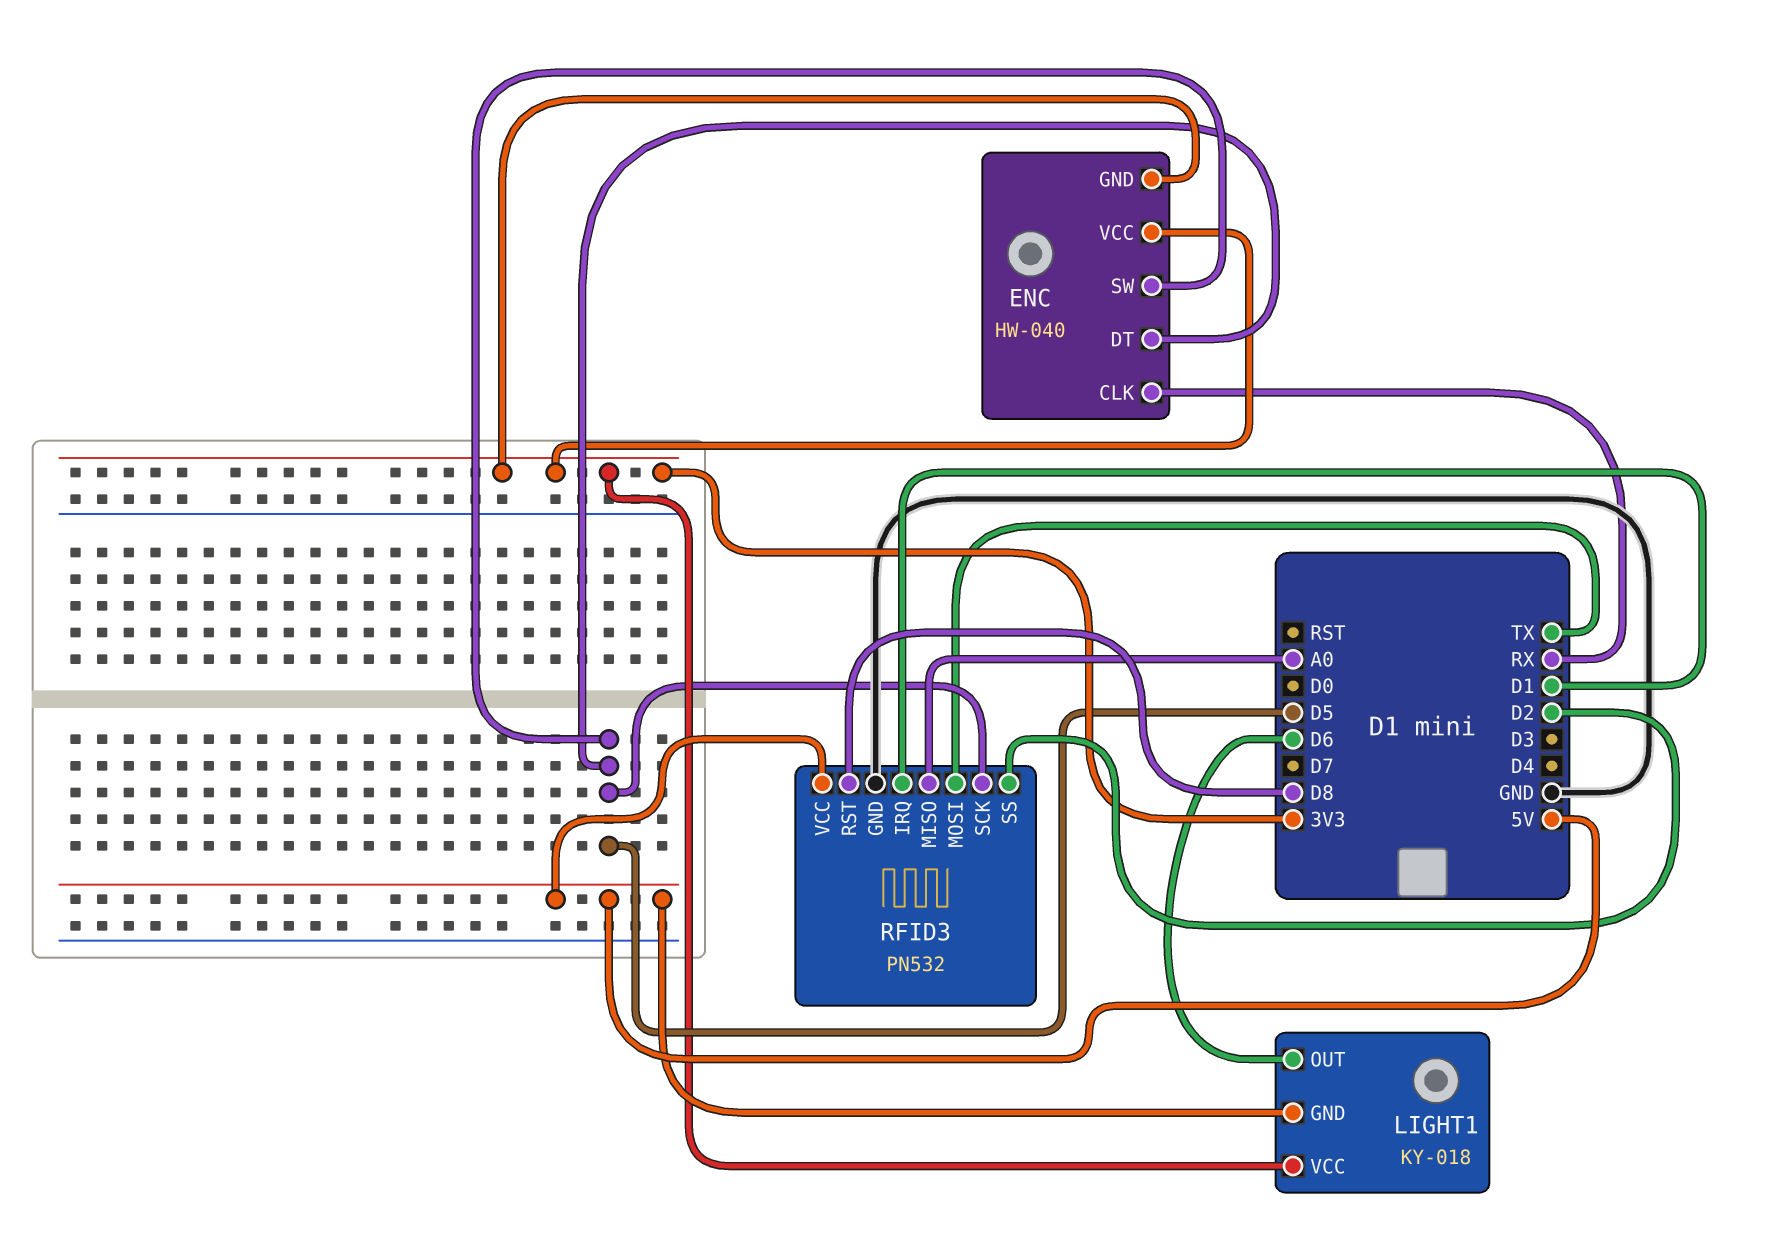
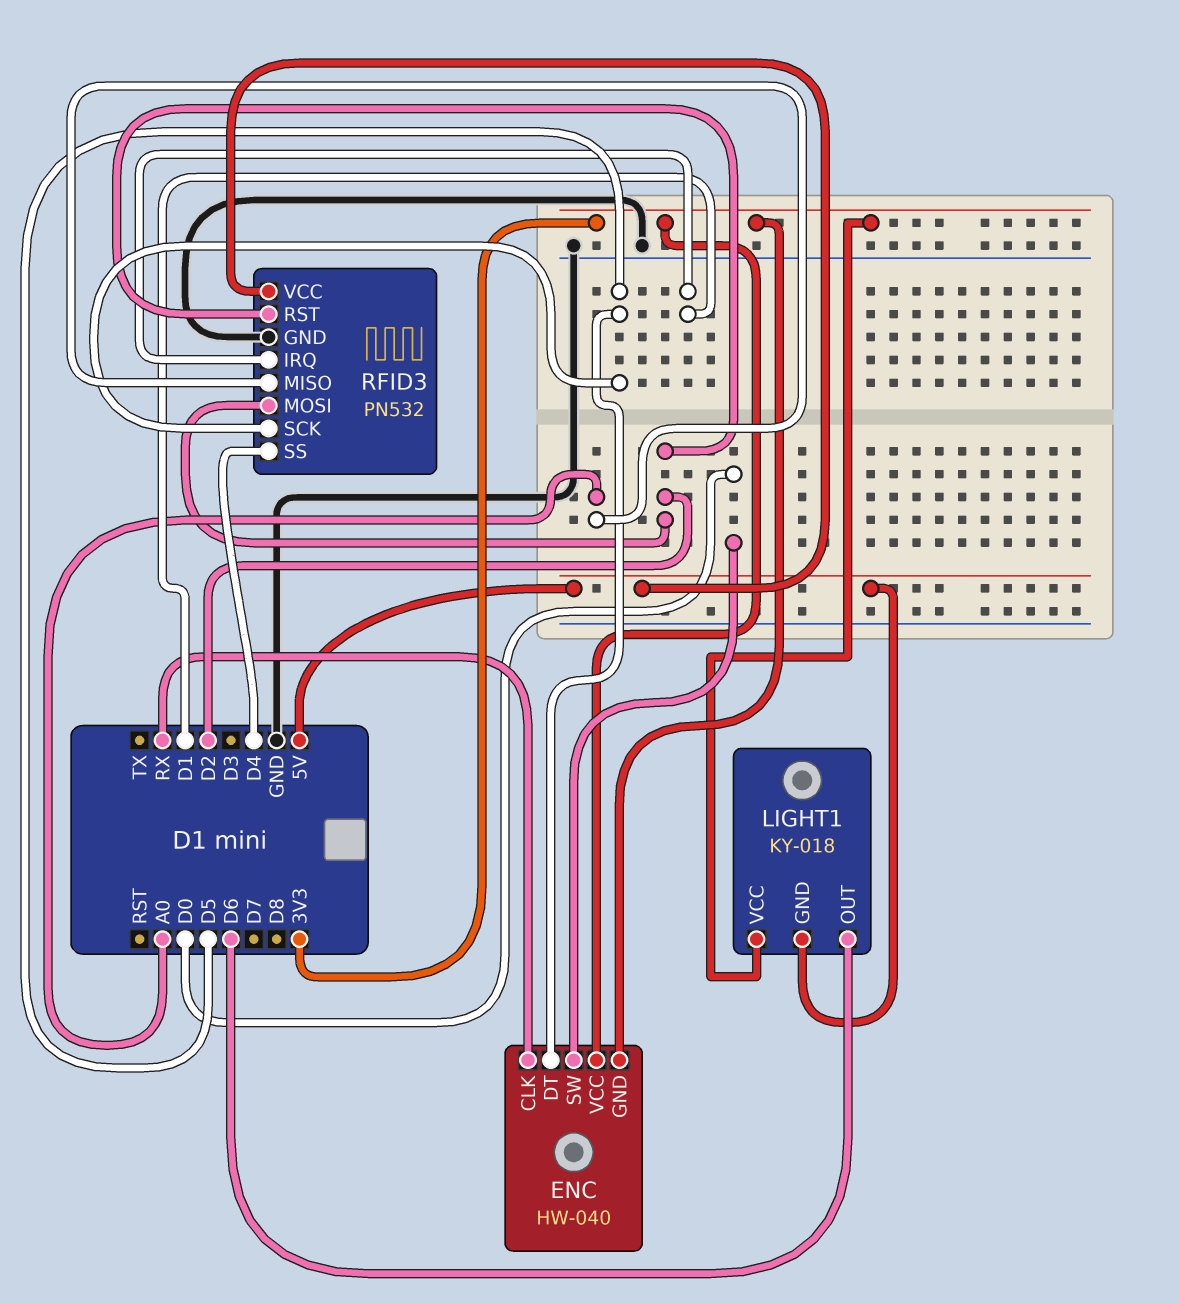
ENC pin SW: D5 -> D0
RFID3 pin MOSI: TX -> D2
RFID3 pin RST: D8 -> D2
RFID3 pin SS: D2 -> D4

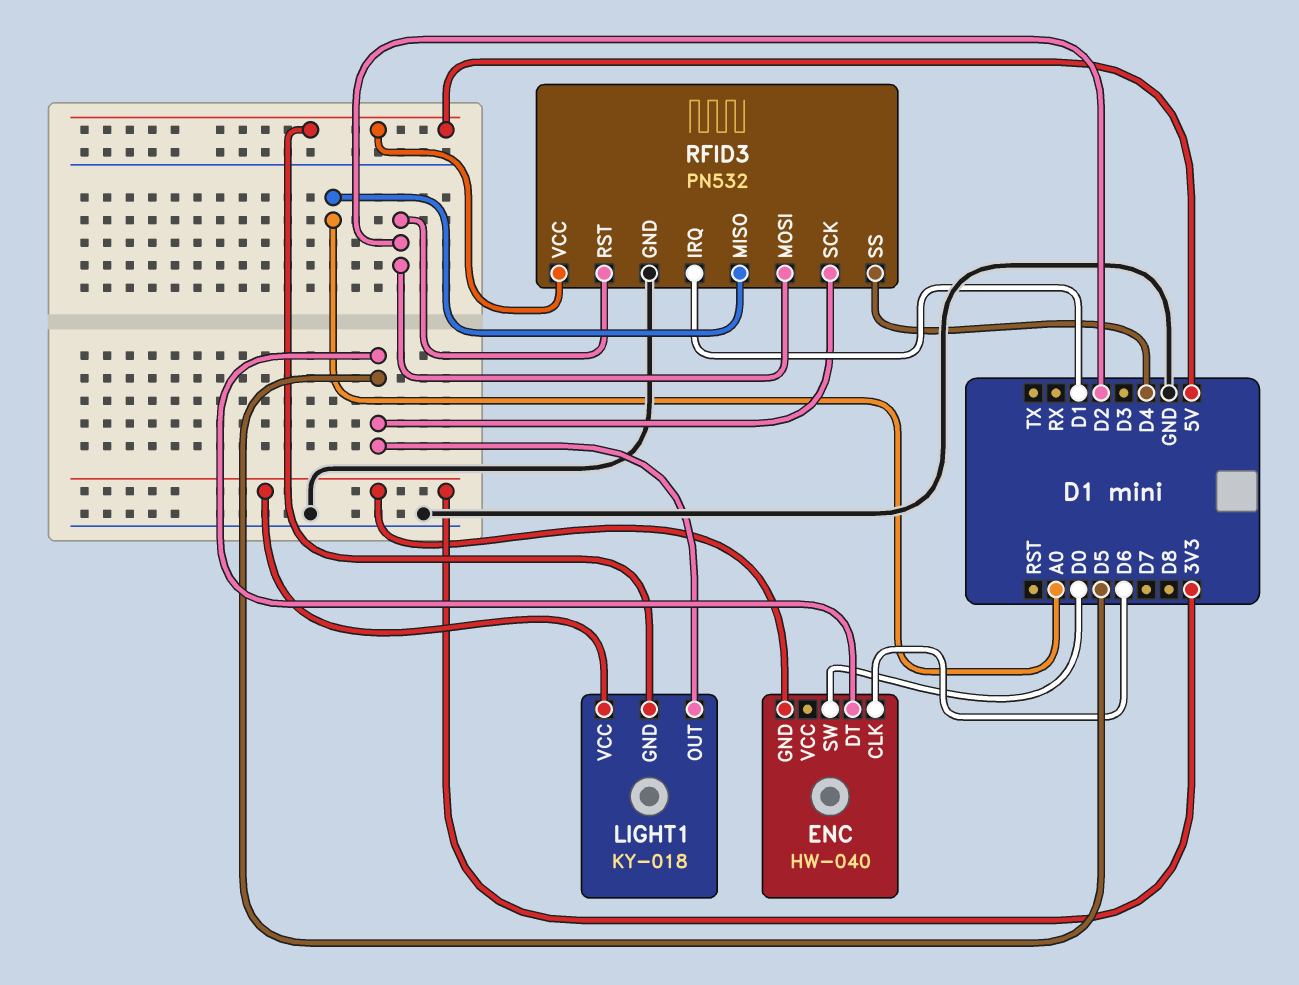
ENC pin CLK: RX -> D6
ENC pin VCC: 3V3 -> none
LIGHT1 pin OUT: D6 -> D5

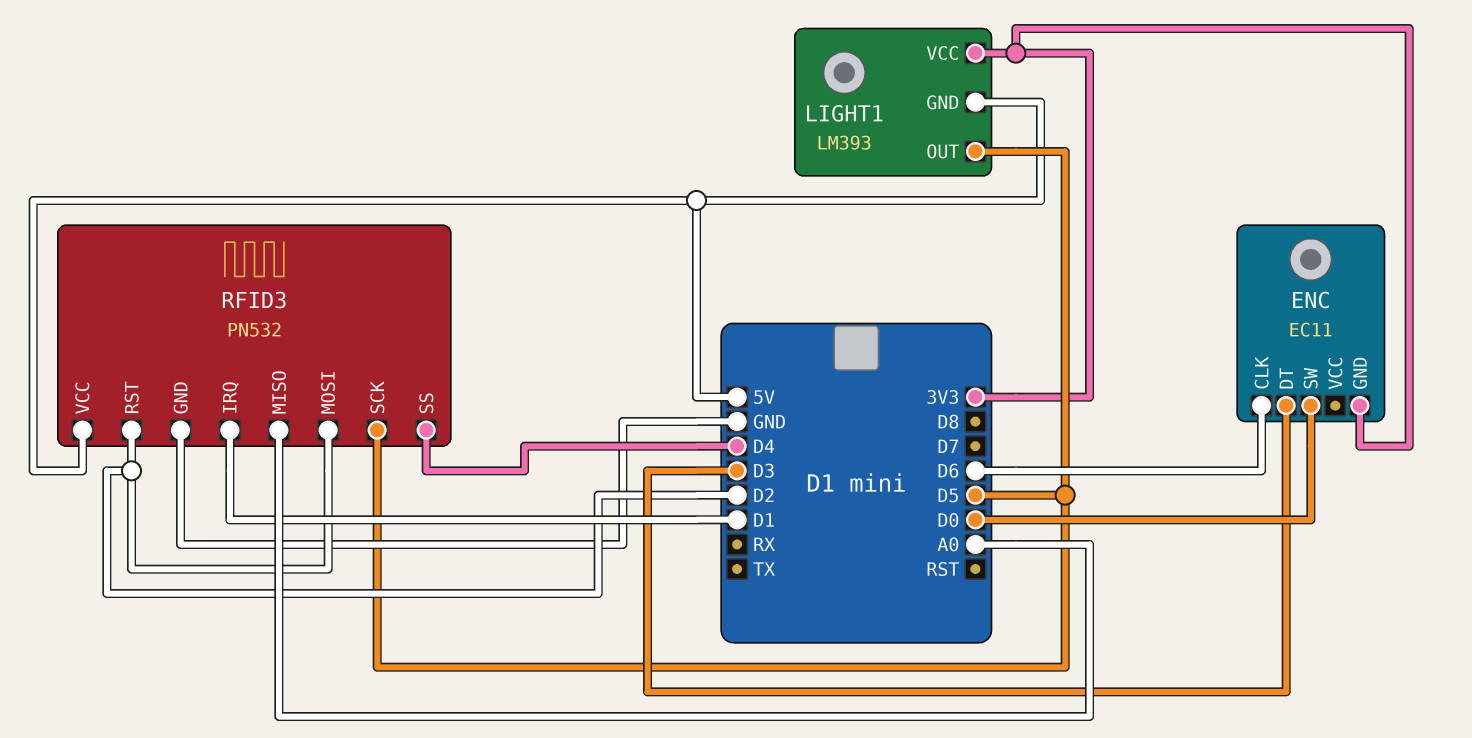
ENC: HW-040 -> EC11
ENC pin DT: D5 -> D3
LIGHT1: KY-018 -> LM393

